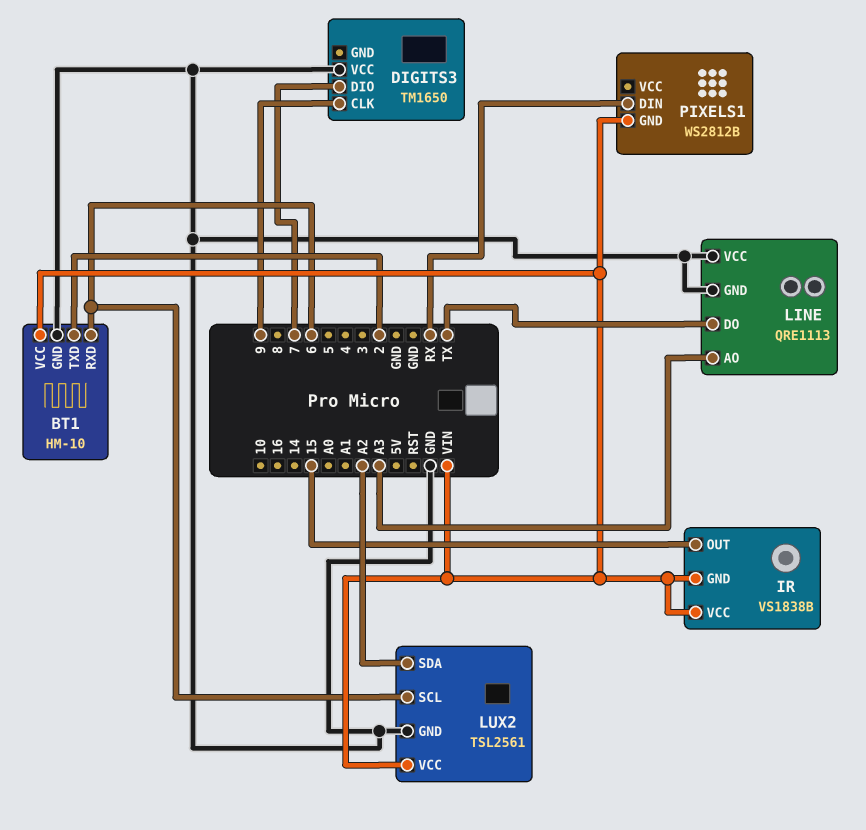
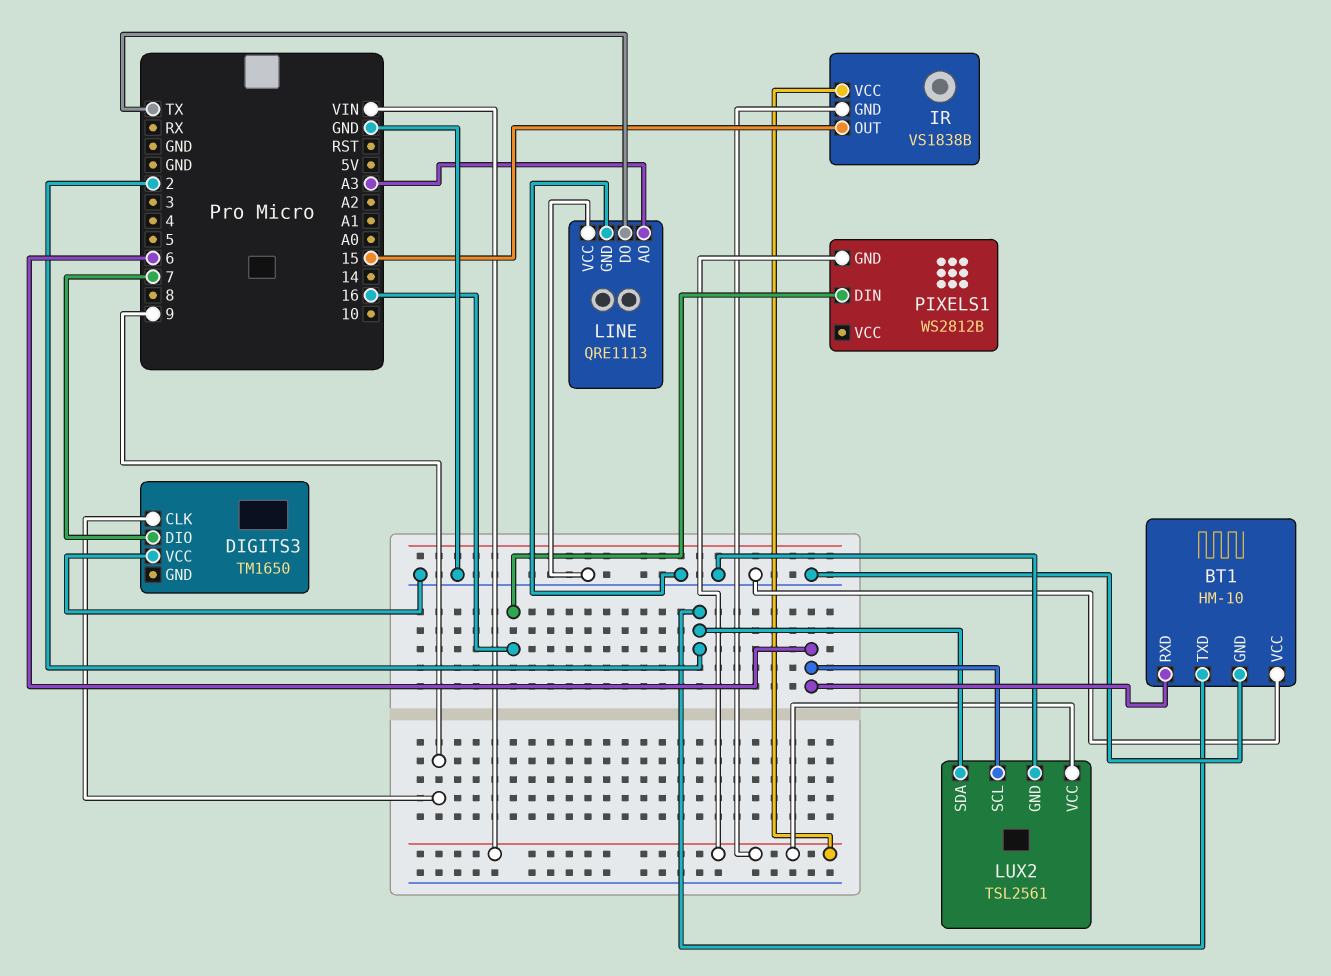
BT1 pin VCC: VIN -> GND
LUX2 pin SDA: A2 -> 2
PIXELS1 pin DIN: RX -> 16

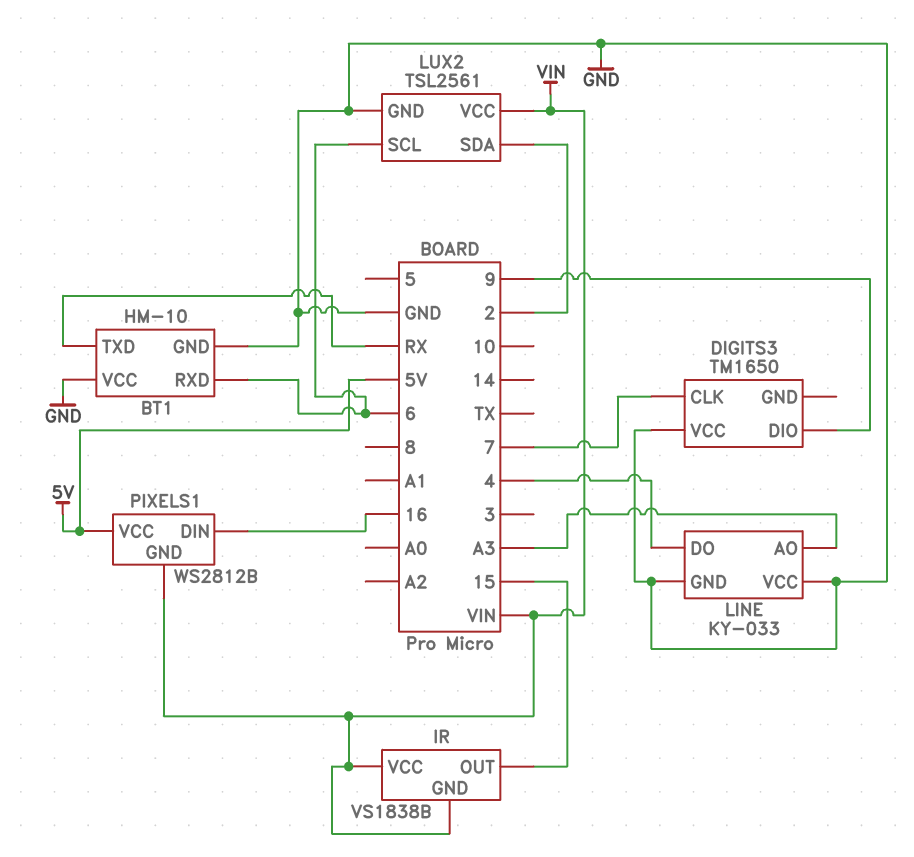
BT1 pin TXD: 2 -> RX
DIGITS3 pin CLK: 9 -> 7
DIGITS3 pin DIO: 7 -> 9
LINE: QRE1113 -> KY-033
LINE pin DO: TX -> 4
PIXELS1 pin VCC: none -> 5V

